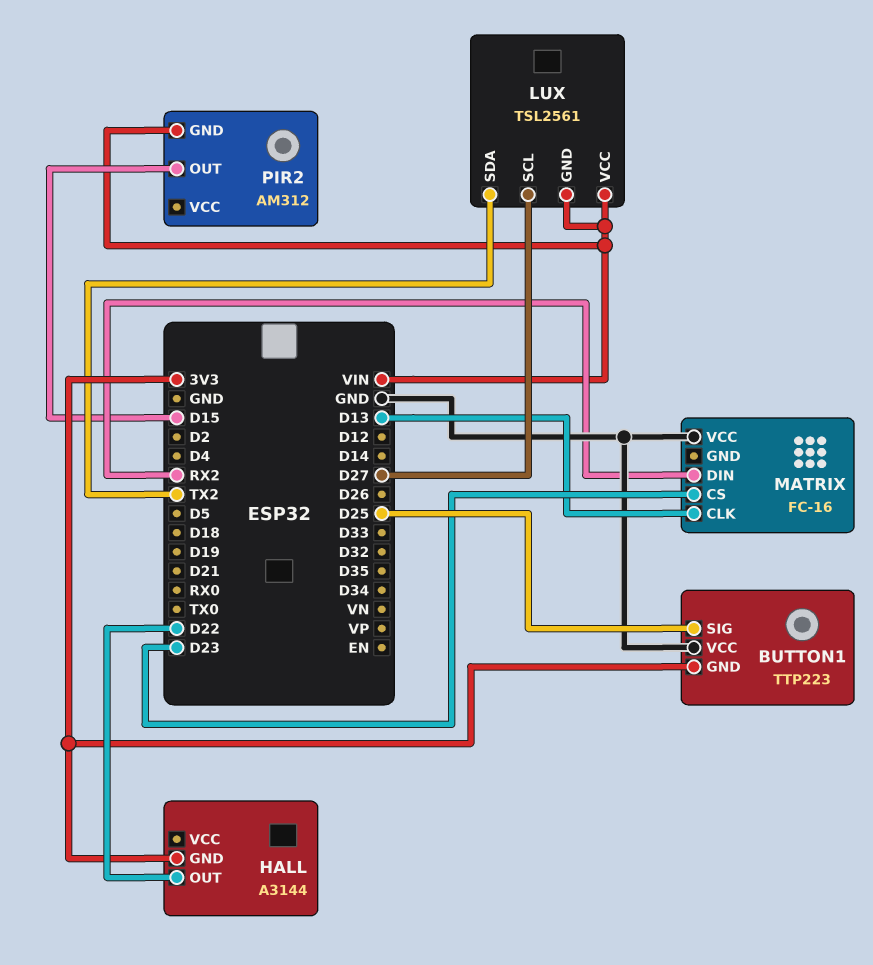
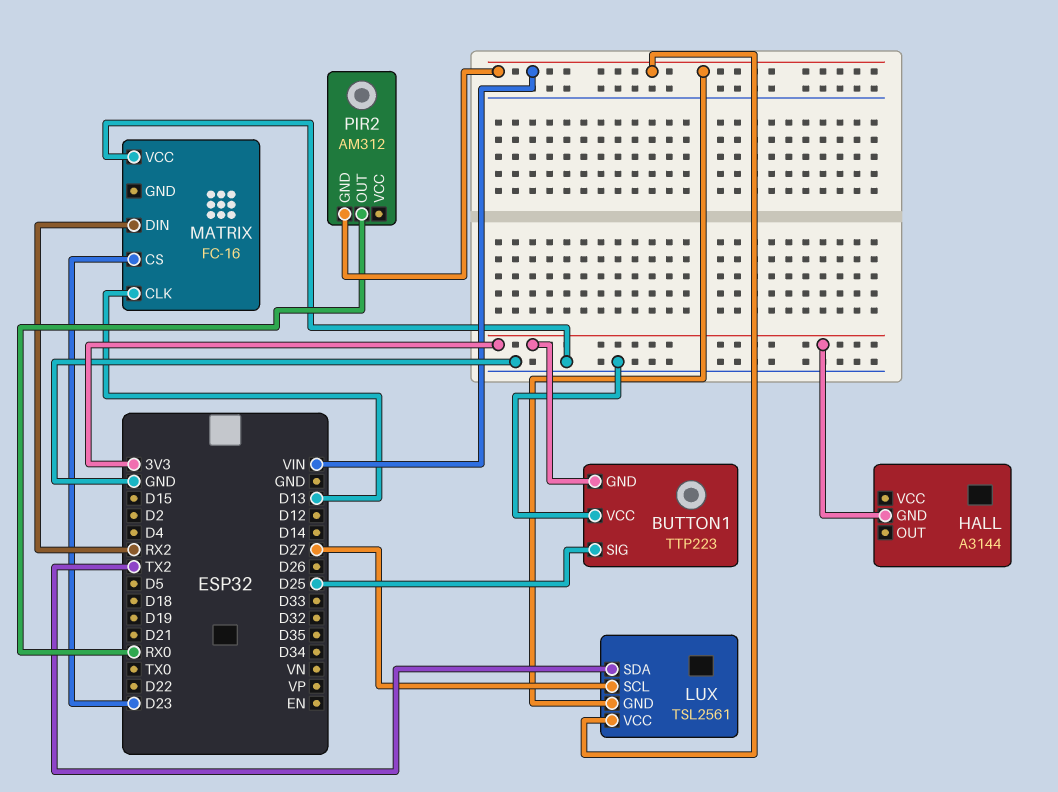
HALL pin OUT: D22 -> none
PIR2 pin OUT: D15 -> RX0

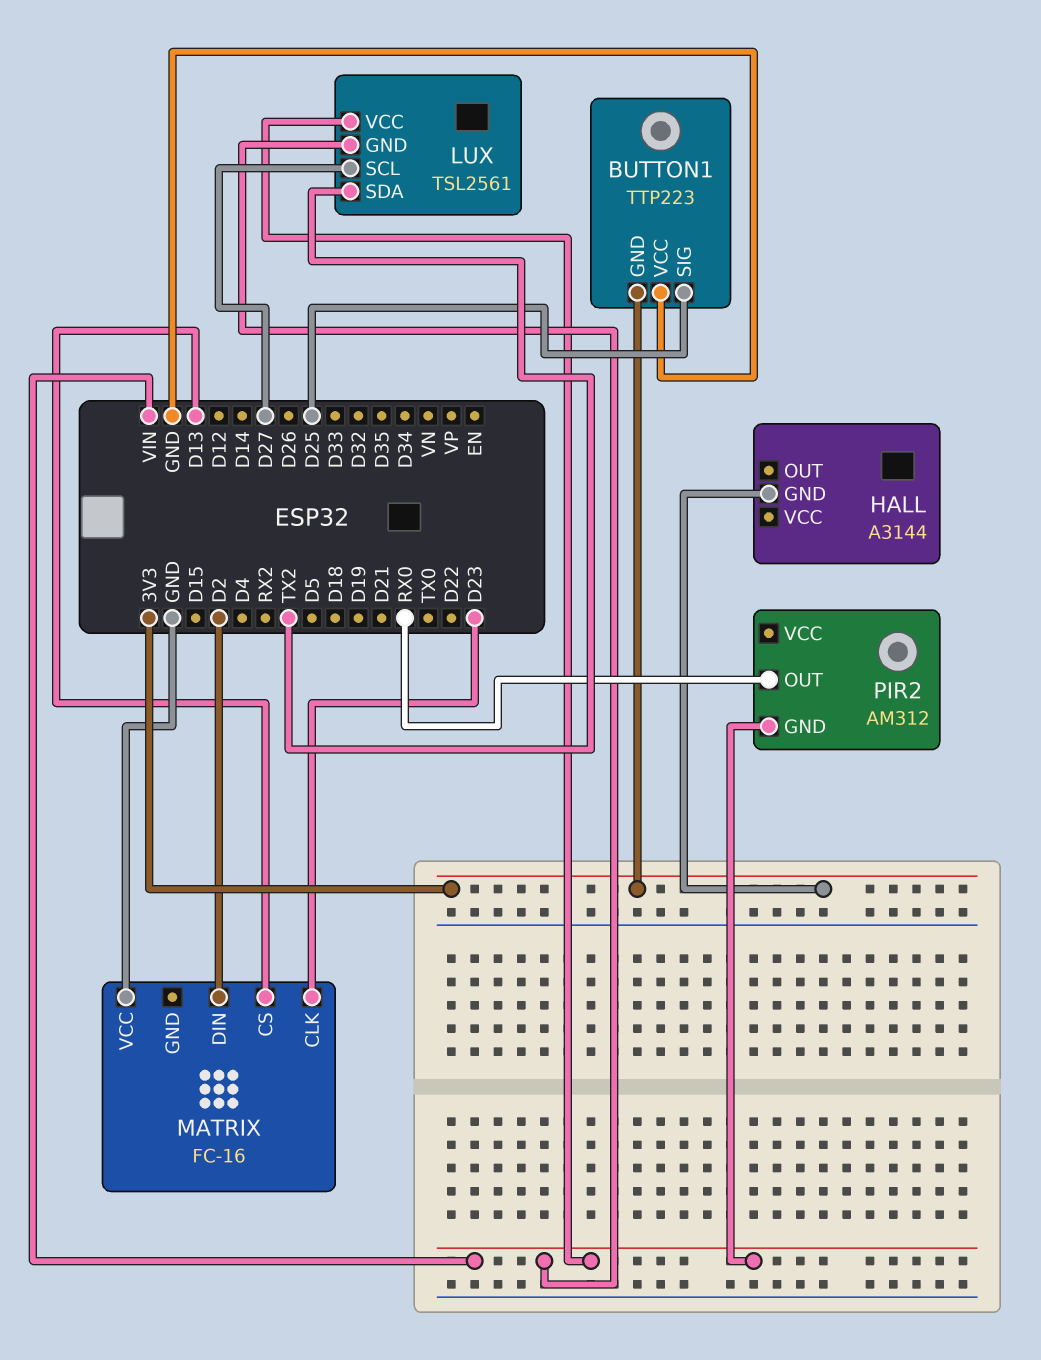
MATRIX pin CLK: D13 -> D23
MATRIX pin CS: D23 -> D13
MATRIX pin DIN: RX2 -> D2

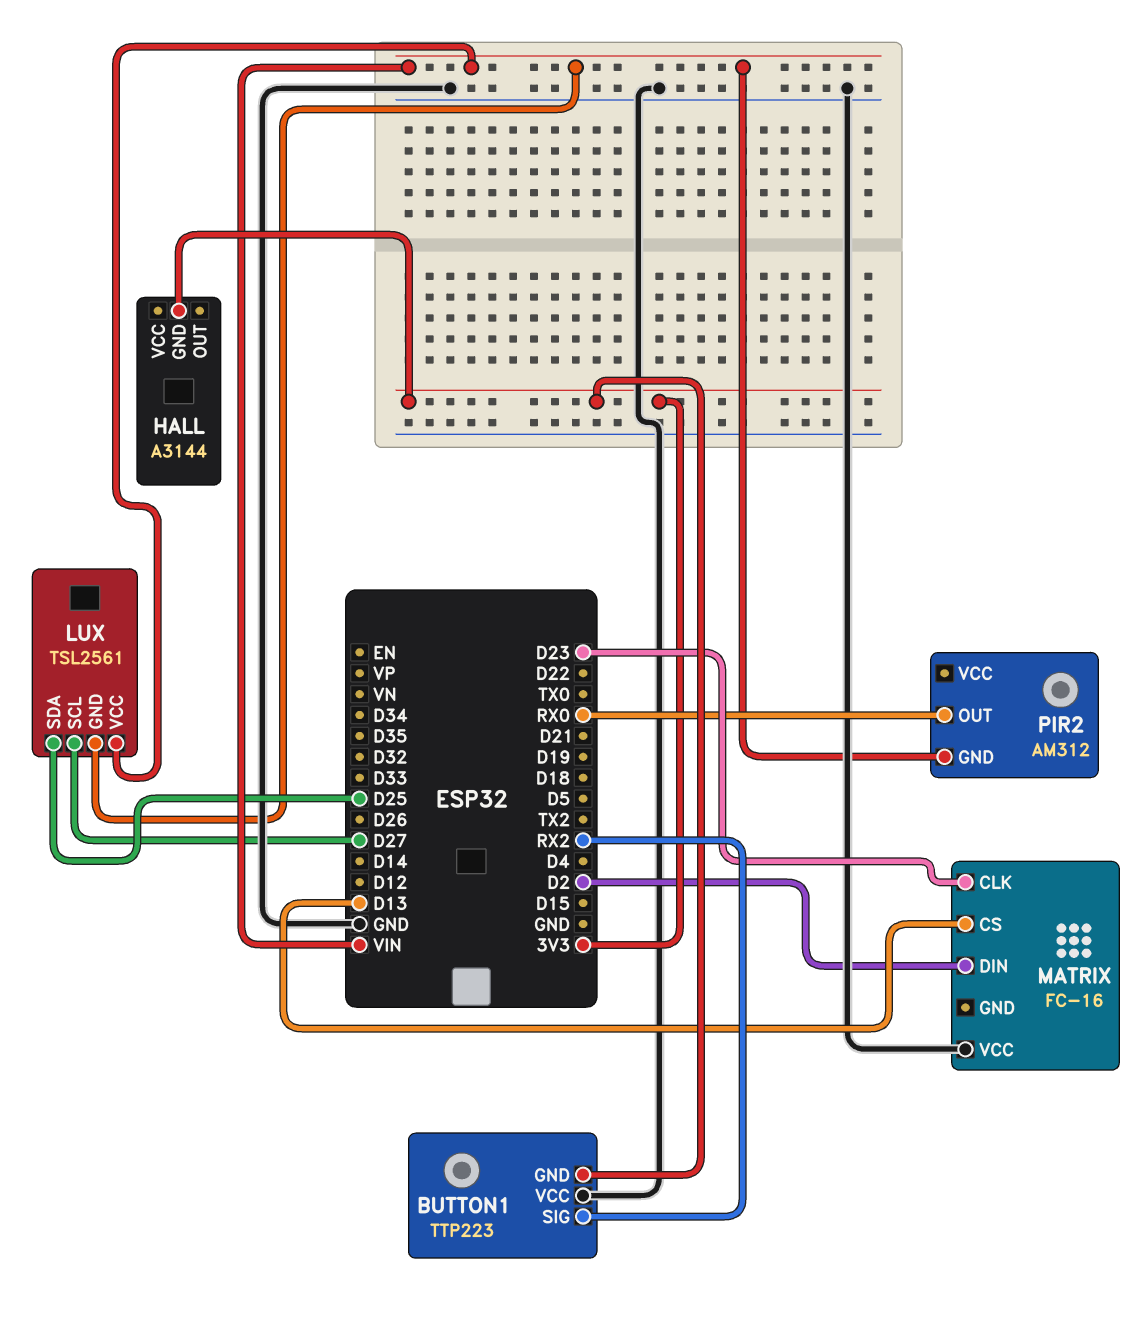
BUTTON1 pin SIG: D25 -> RX2
LUX pin SDA: TX2 -> D25

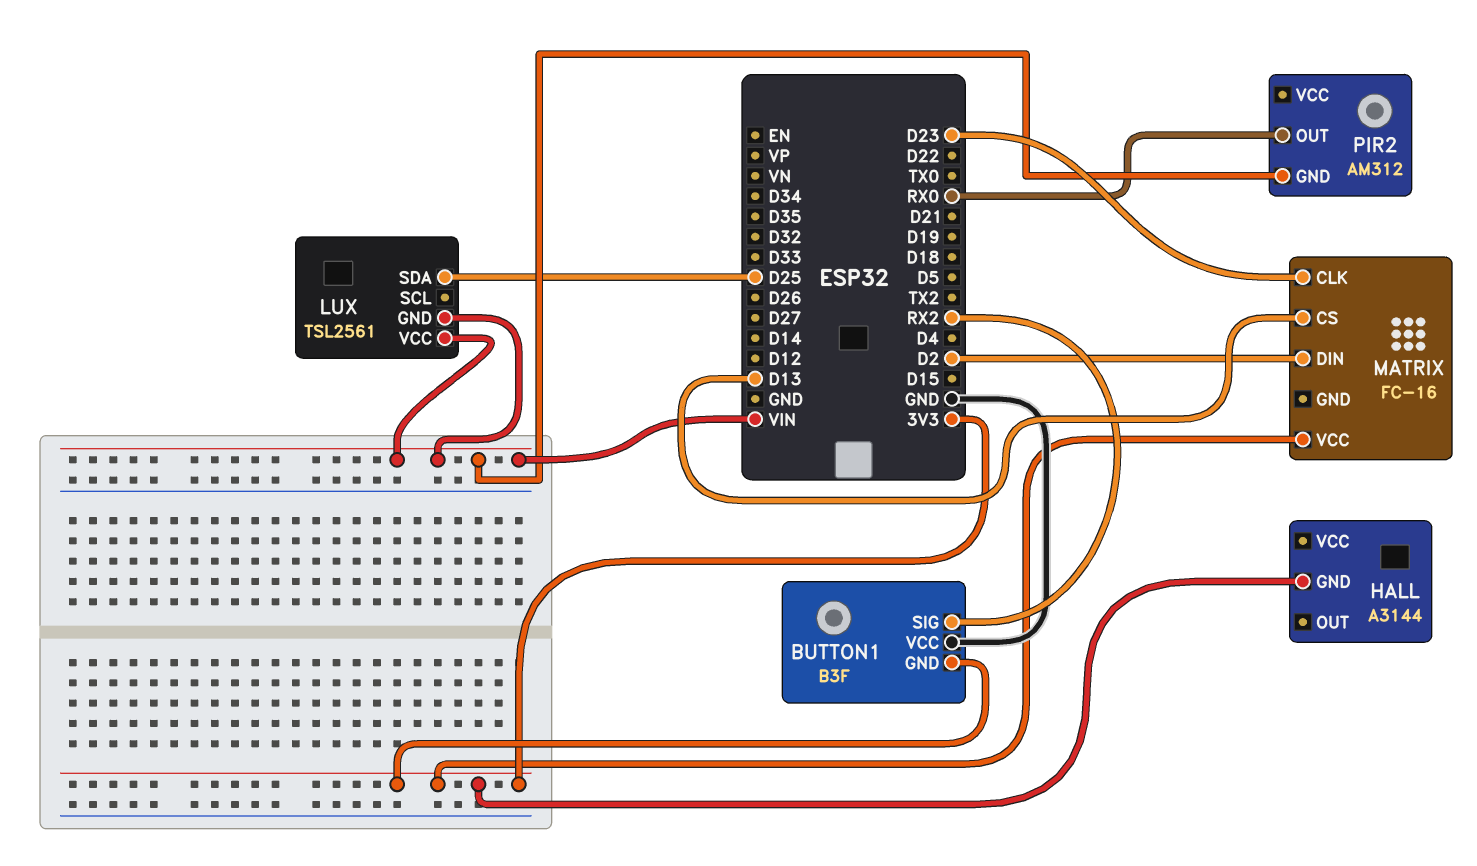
BUTTON1: TTP223 -> B3F
LUX pin SCL: D27 -> none
MATRIX pin VCC: GND -> 3V3

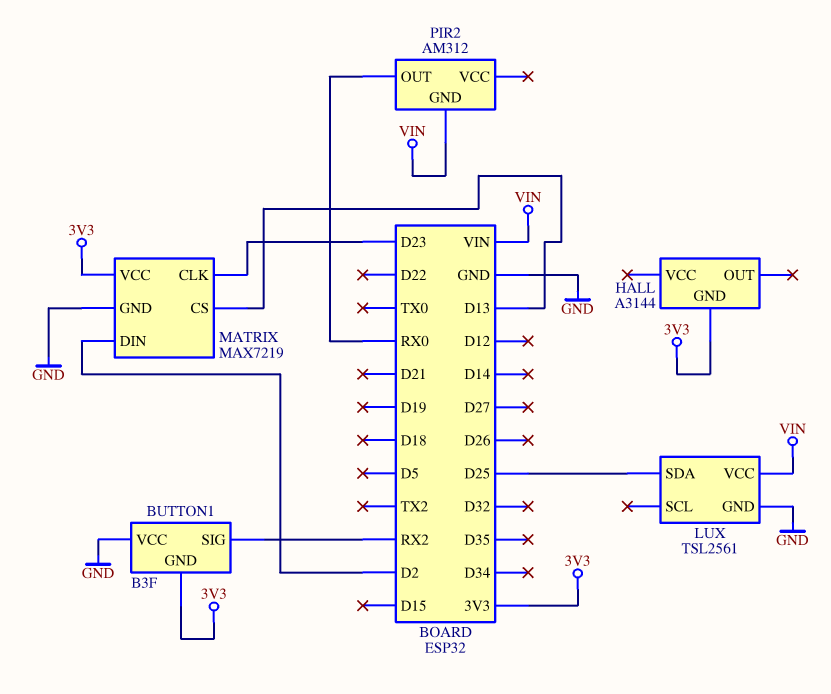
LUX pin GND: VIN -> GND
MATRIX: FC-16 -> MAX7219
MATRIX pin GND: none -> GND

